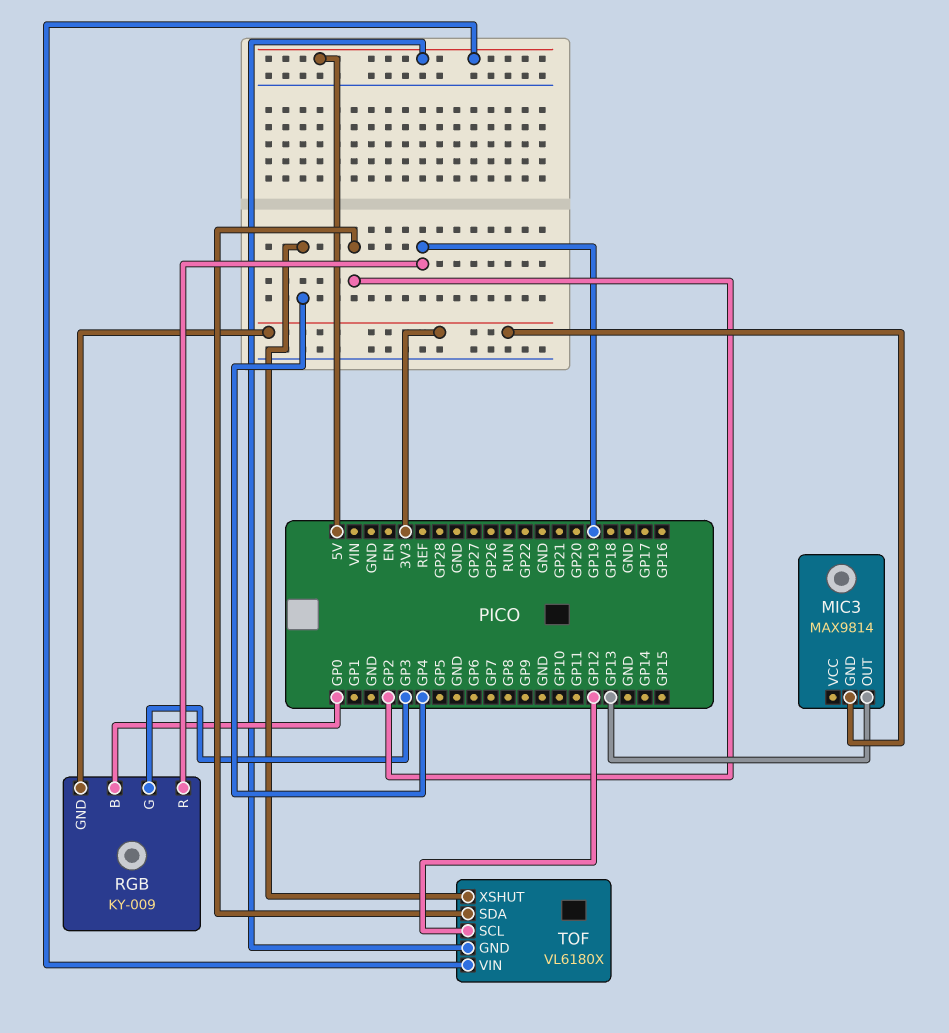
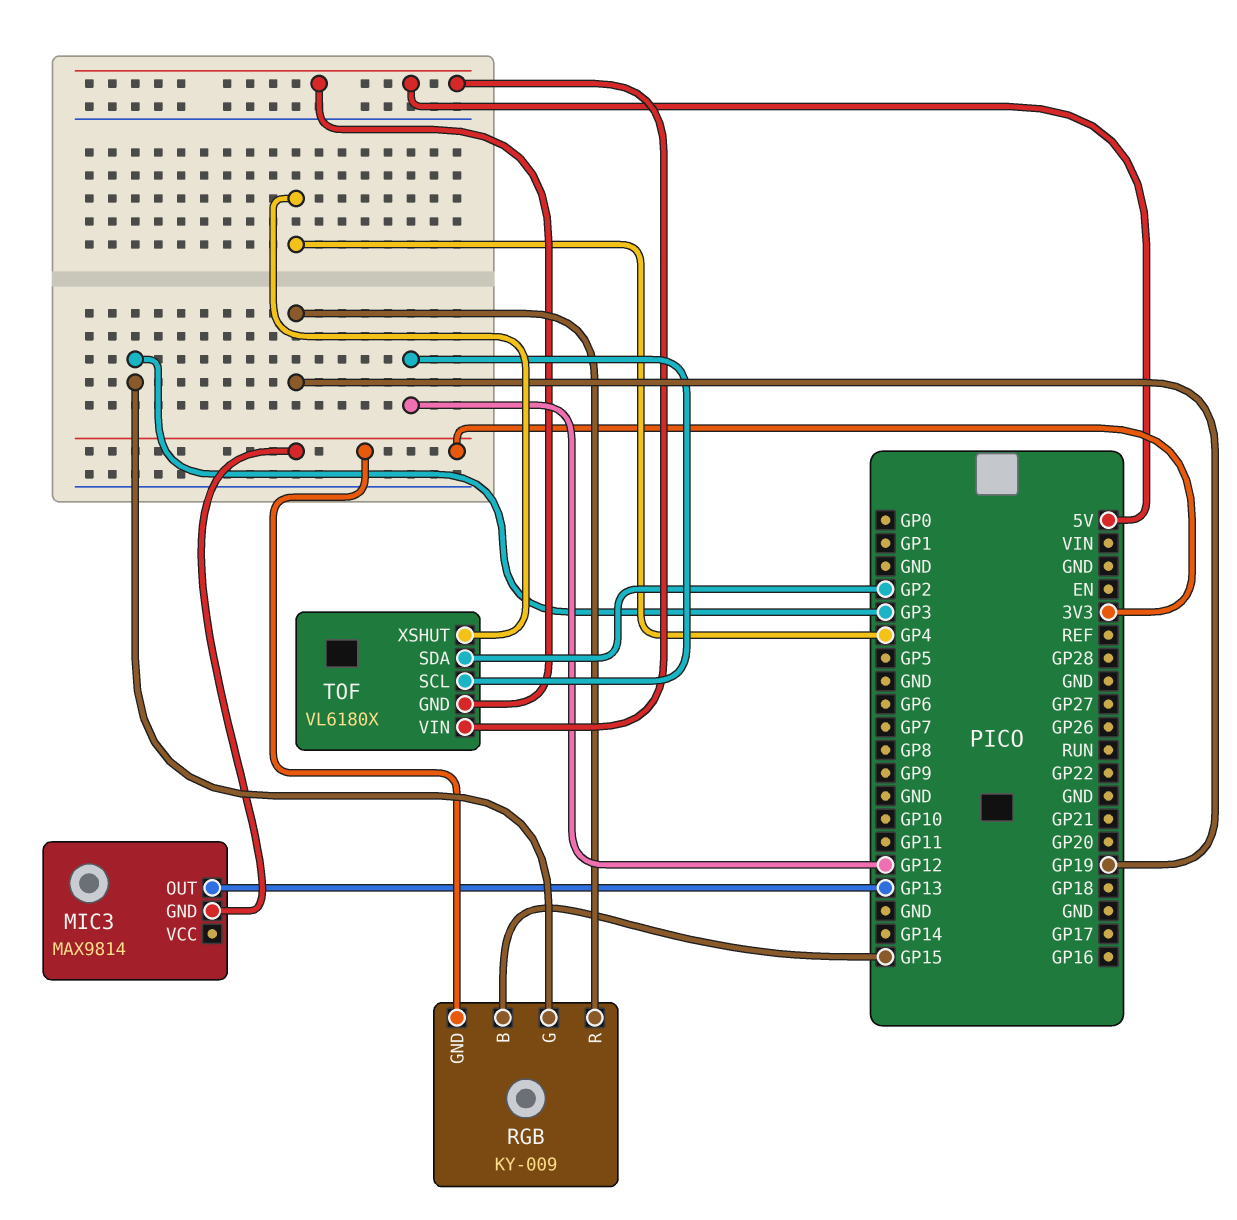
RGB pin B: GP0 -> GP15

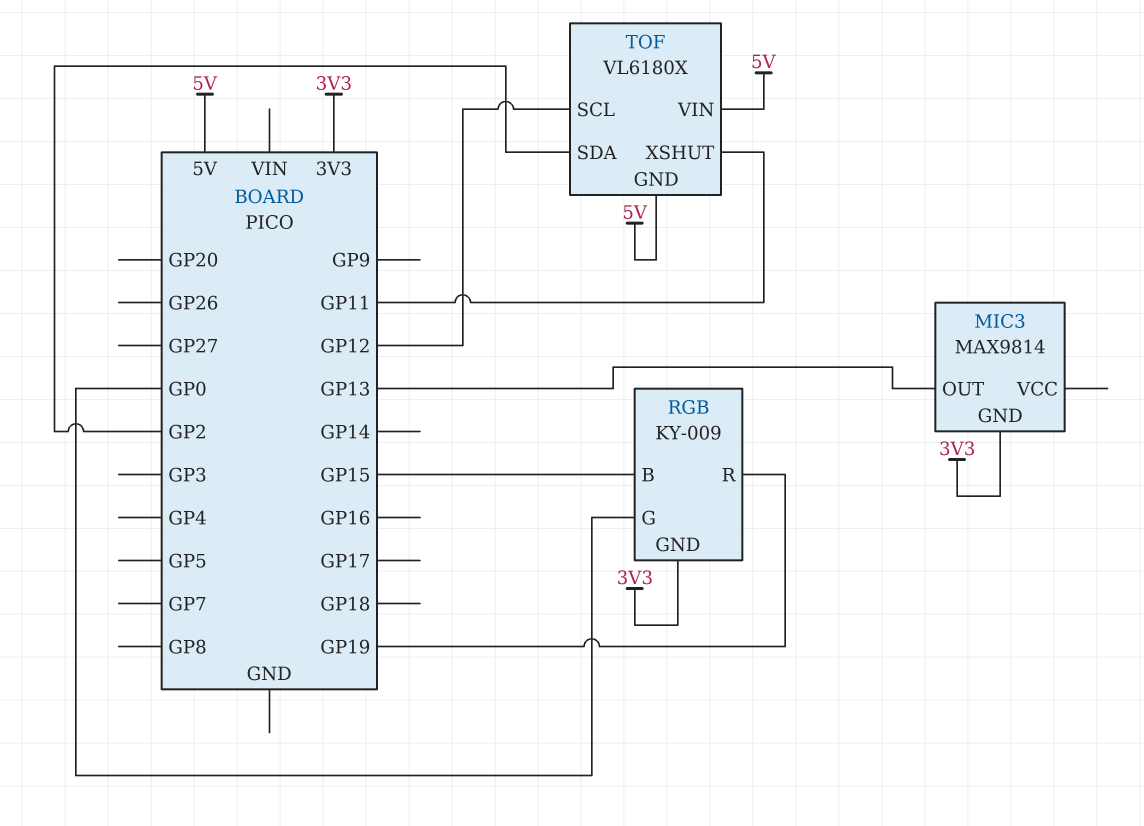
RGB pin G: GP3 -> GP0
TOF pin XSHUT: GP4 -> GP11

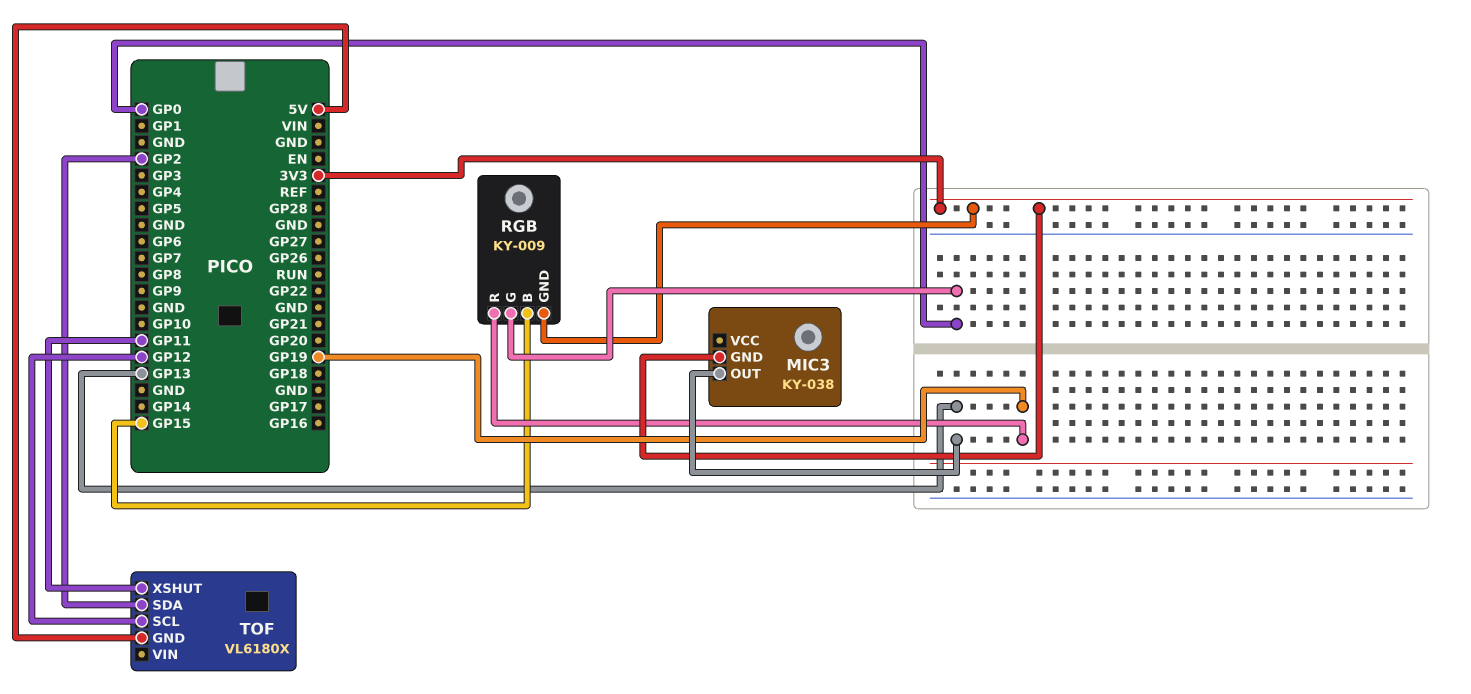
MIC3: MAX9814 -> KY-038
TOF pin VIN: 5V -> none

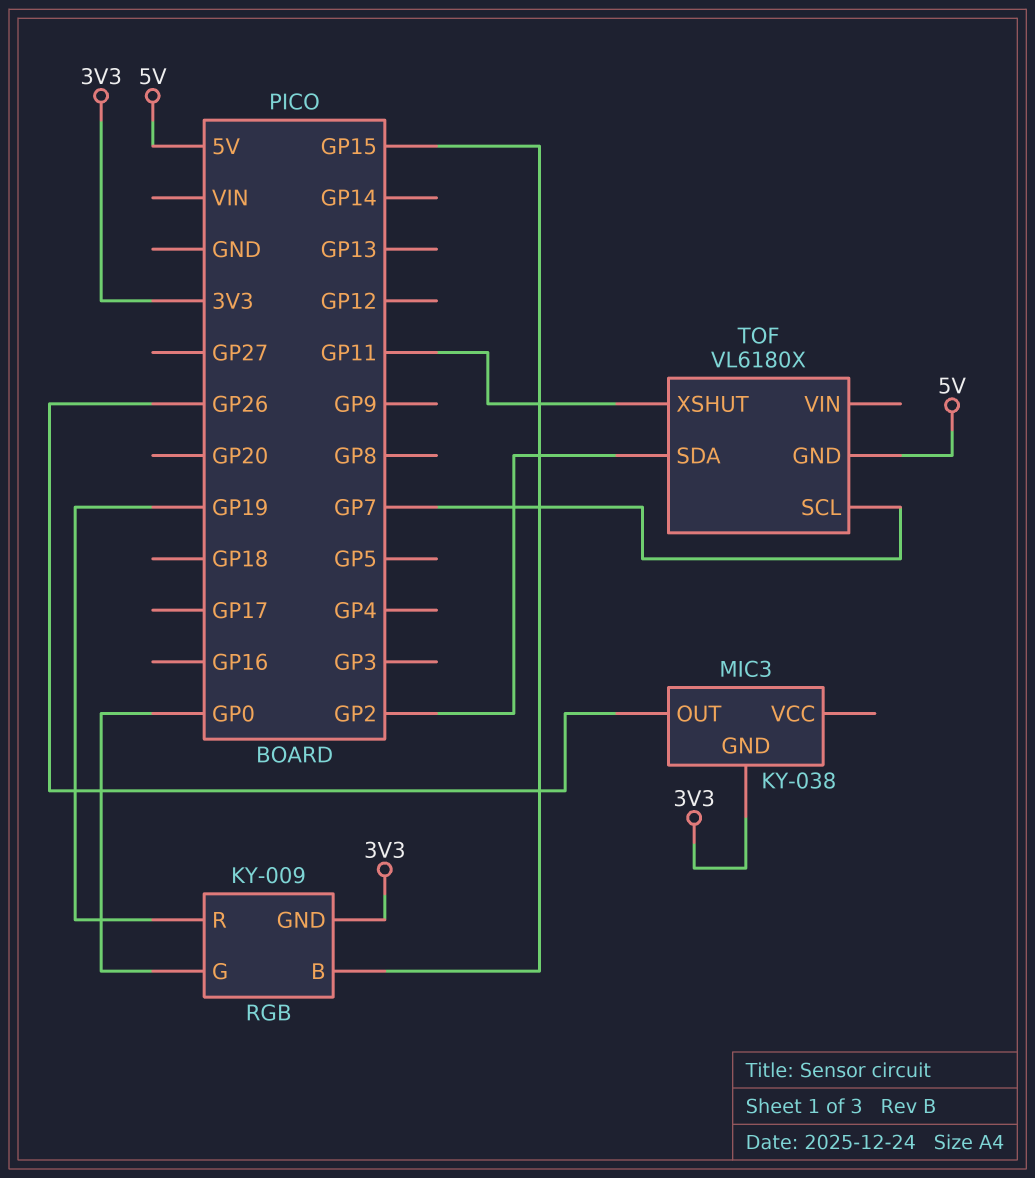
MIC3 pin OUT: GP13 -> GP26
TOF pin SCL: GP12 -> GP7

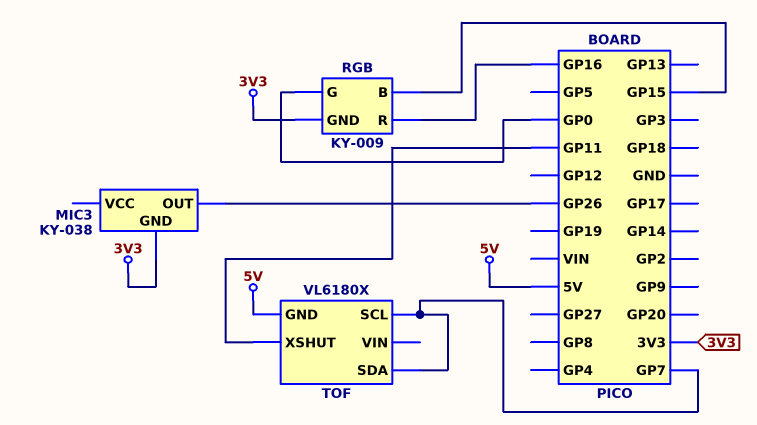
RGB pin R: GP19 -> GP16
TOF pin SDA: GP2 -> GP7

